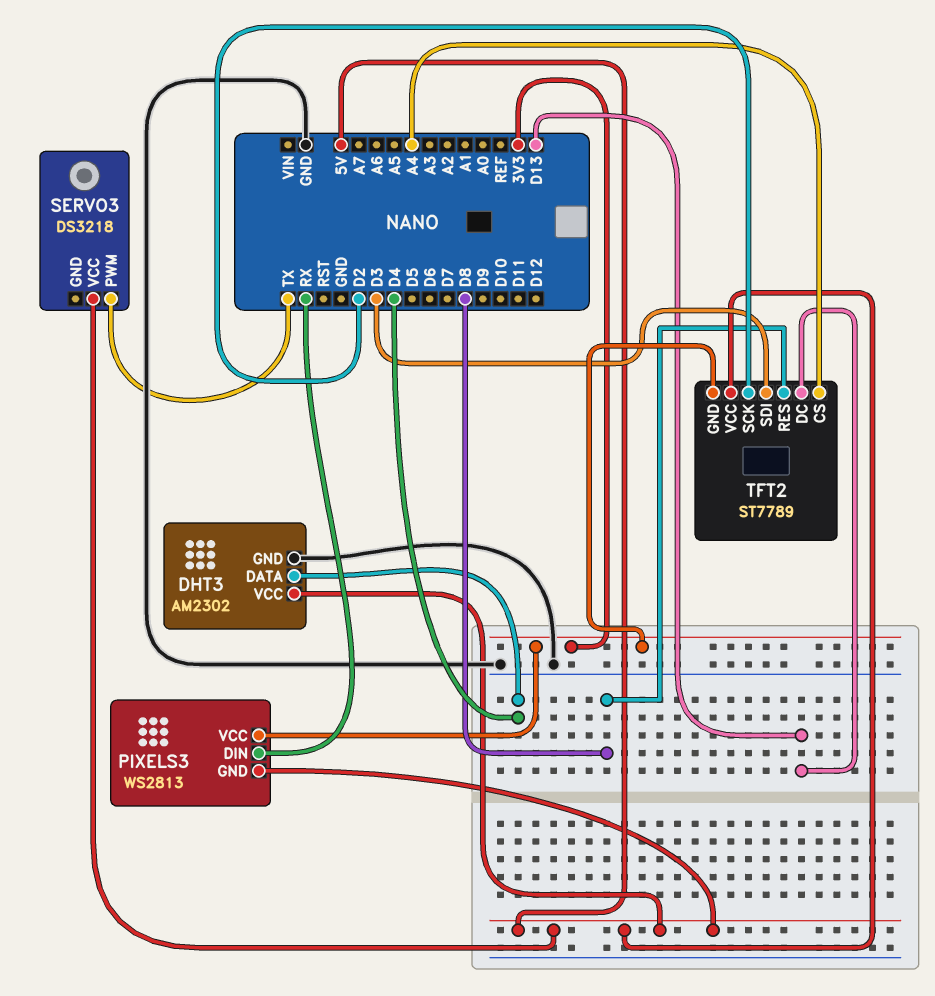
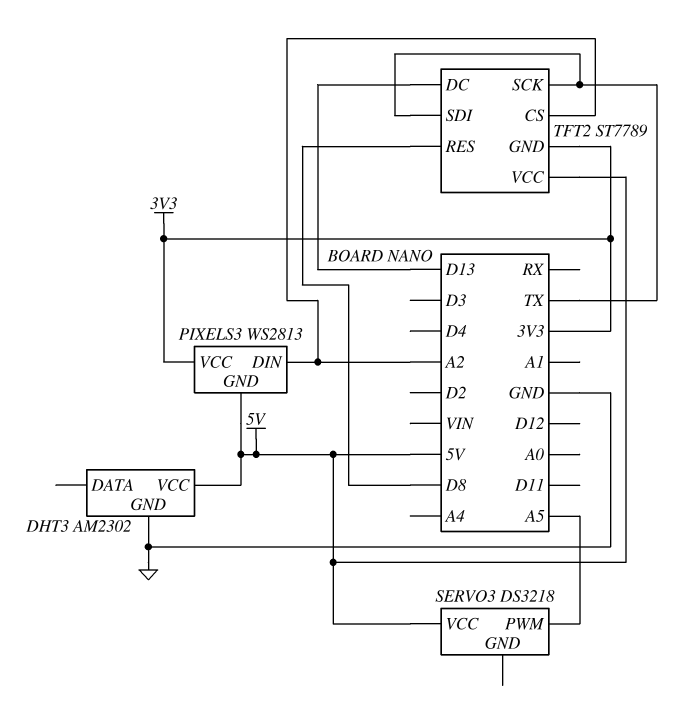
DHT3 pin DATA: D4 -> none
PIXELS3 pin DIN: RX -> A2
SERVO3 pin PWM: TX -> A5
TFT2 pin CS: A4 -> A2
TFT2 pin SCK: D2 -> TX
TFT2 pin SDI: D3 -> TX

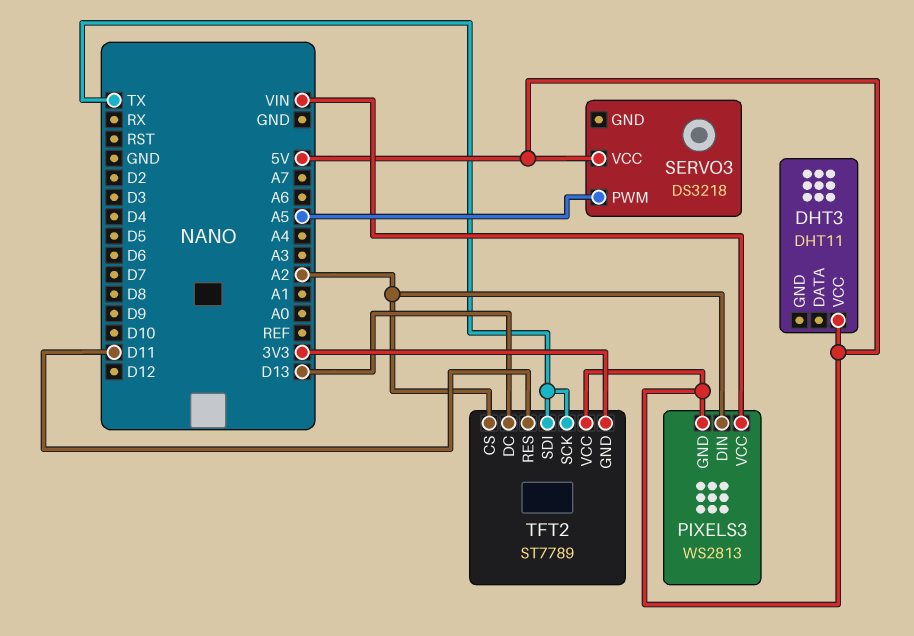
DHT3: AM2302 -> DHT11
DHT3 pin GND: GND -> none
PIXELS3 pin VCC: 3V3 -> VIN
TFT2 pin RES: D8 -> D11

